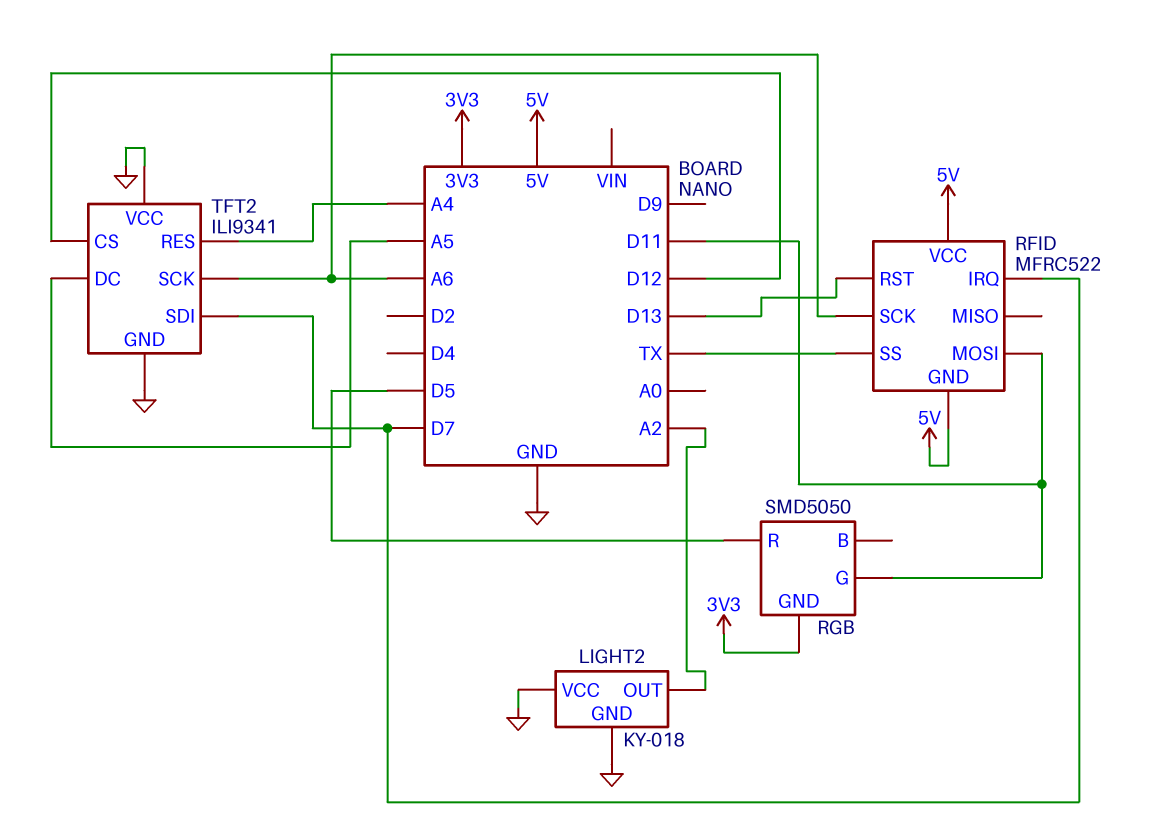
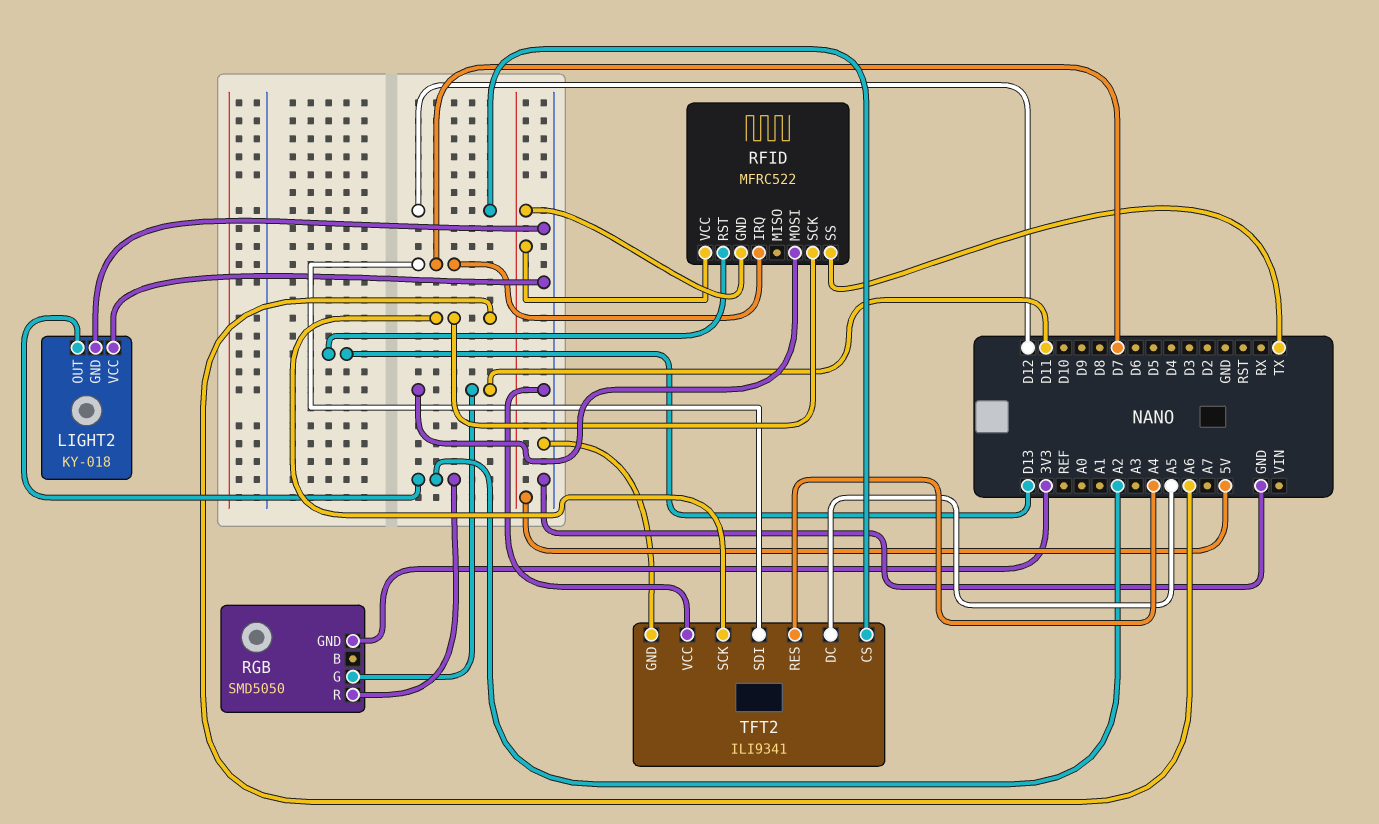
RGB pin R: D5 -> A2

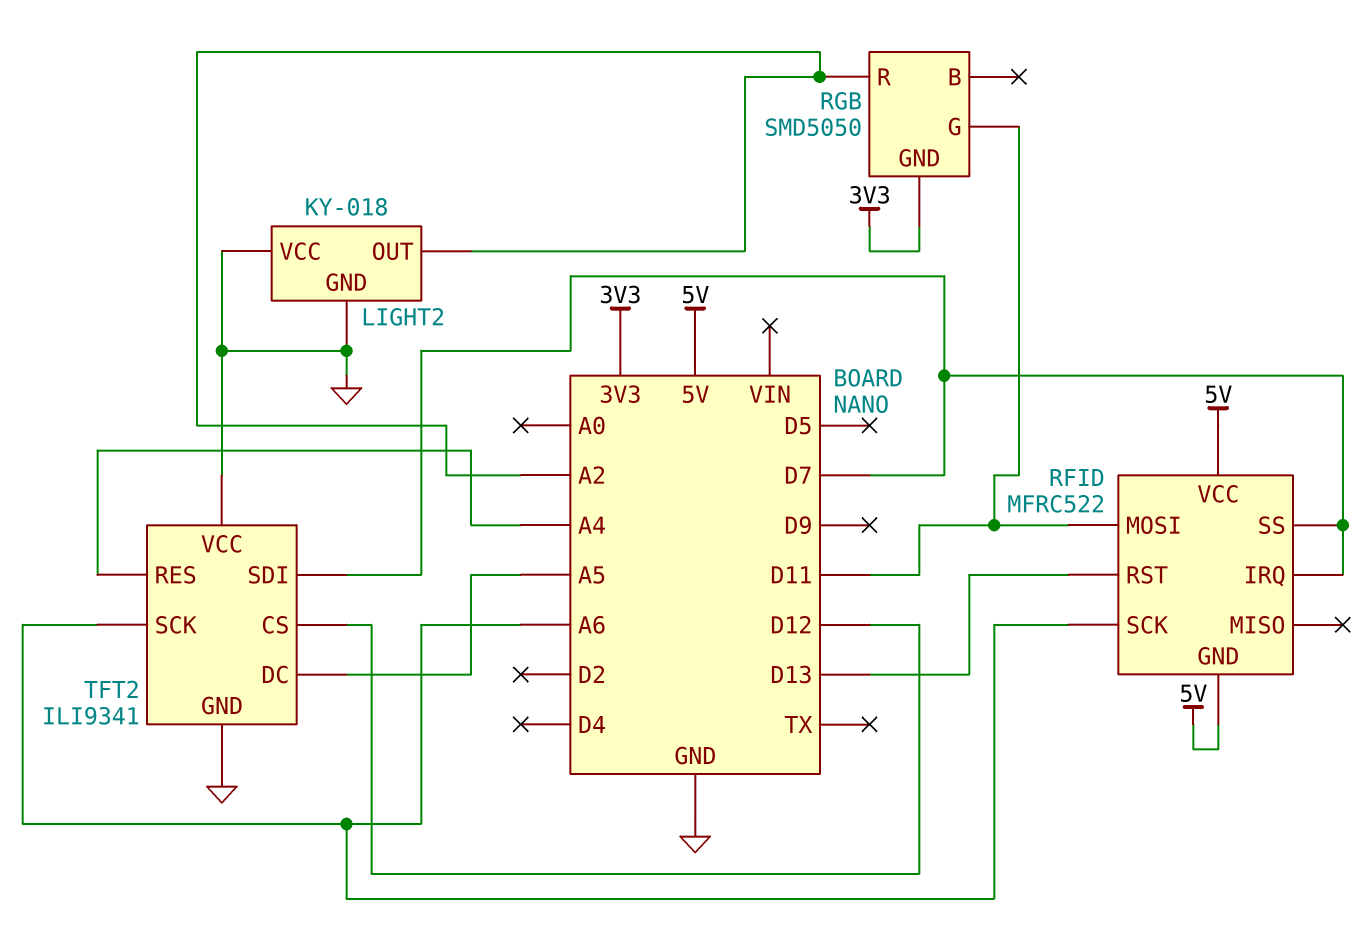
RFID pin SS: TX -> D7

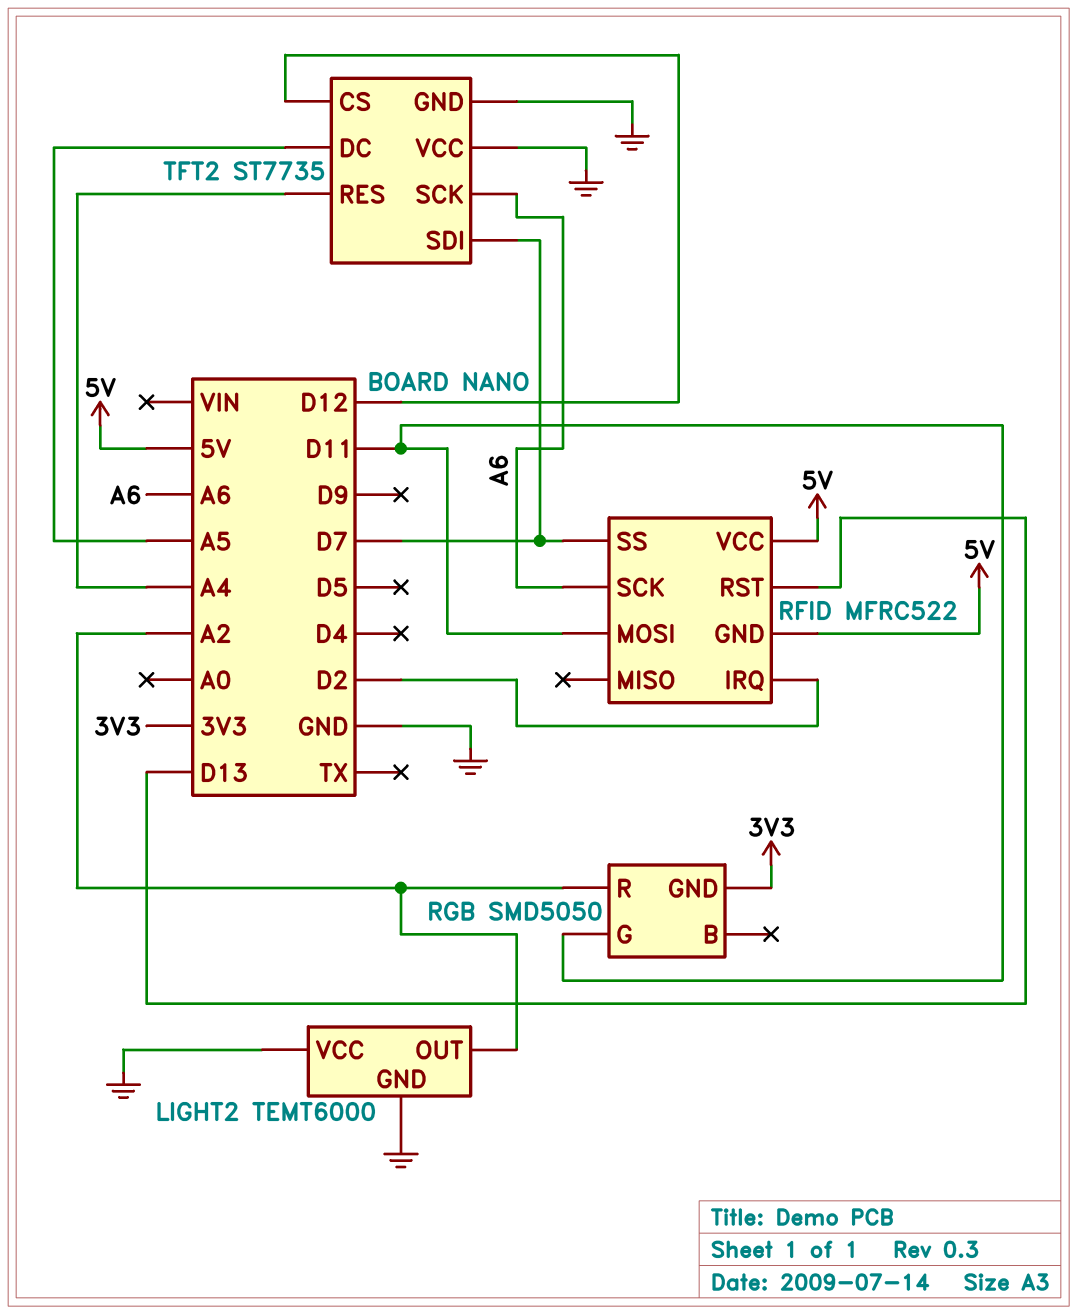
LIGHT2: KY-018 -> TEMT6000
RFID pin IRQ: D7 -> D2
TFT2: ILI9341 -> ST7735

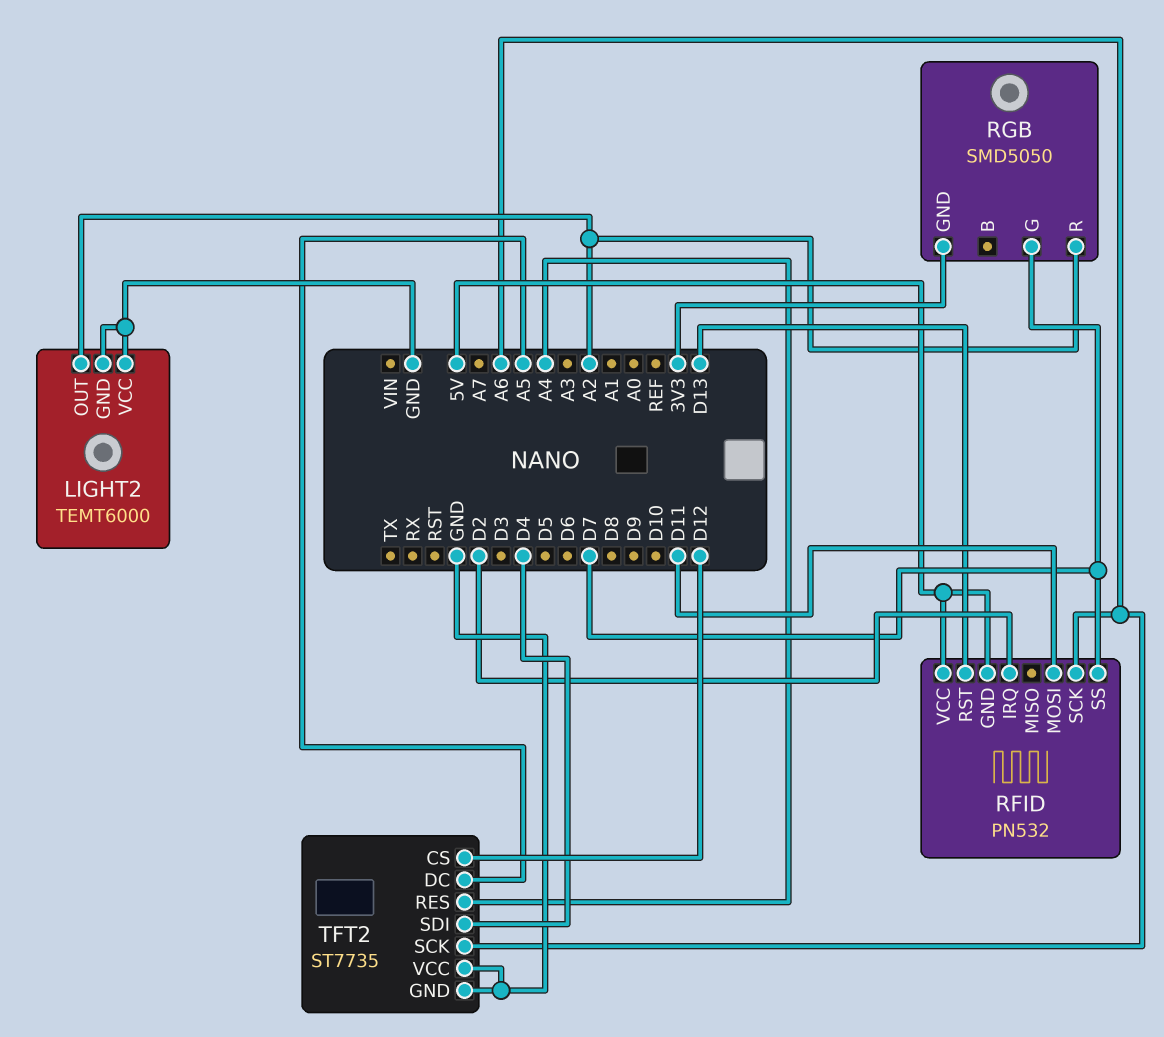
RFID: MFRC522 -> PN532
RGB pin G: D11 -> D7
TFT2 pin SDI: D7 -> D4

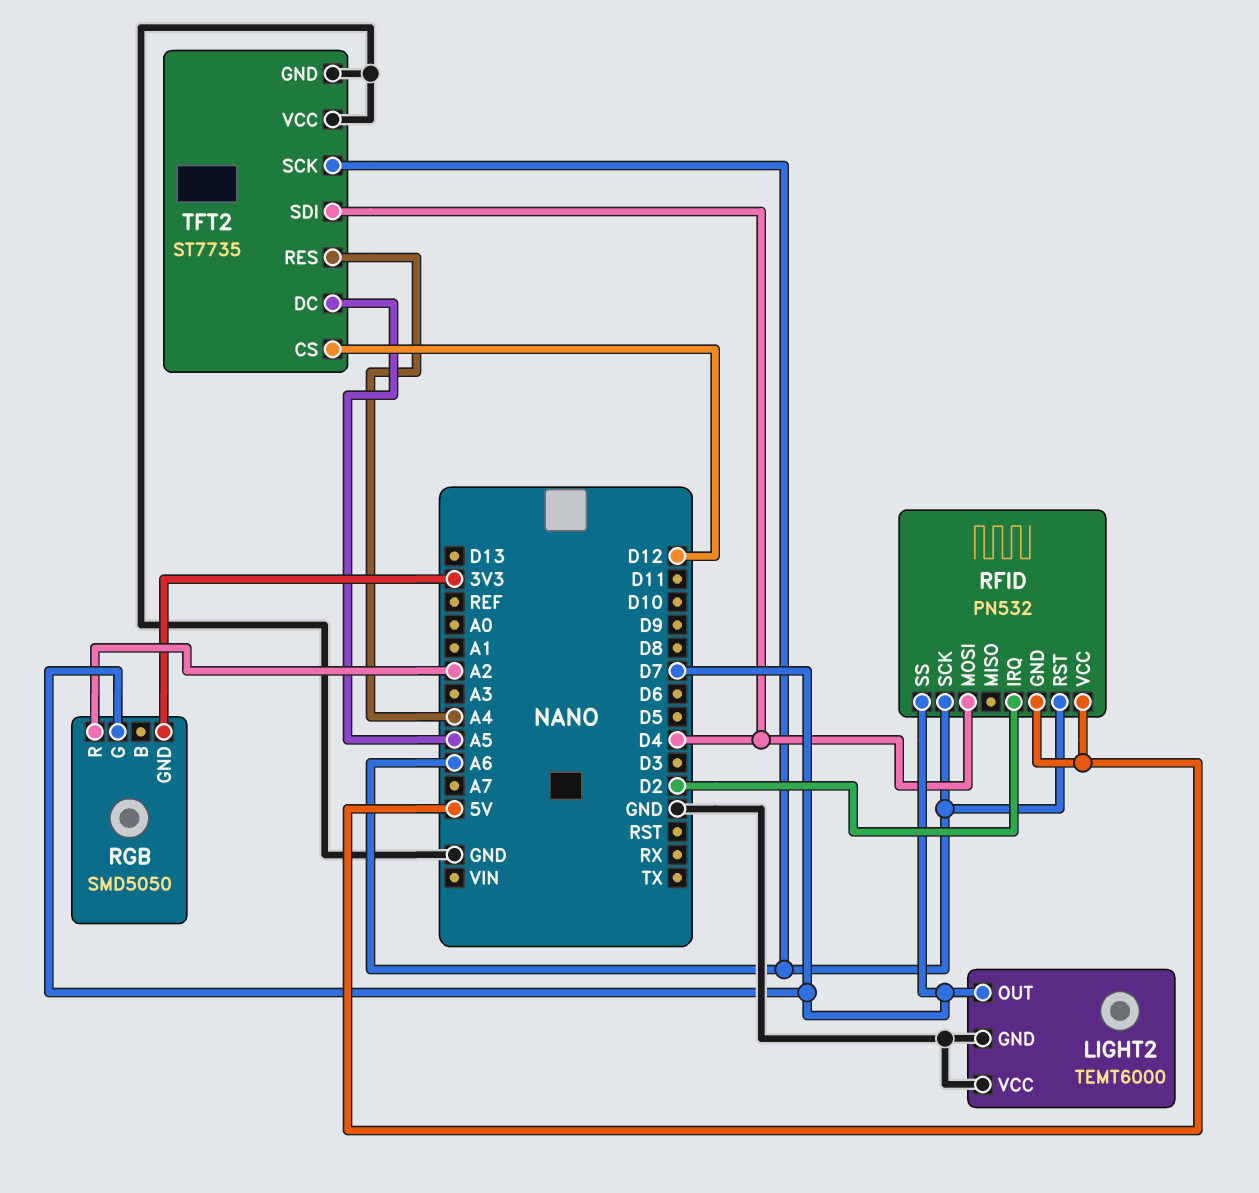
LIGHT2 pin OUT: A2 -> D7
RFID pin MOSI: D11 -> D4
RFID pin RST: D13 -> A6

